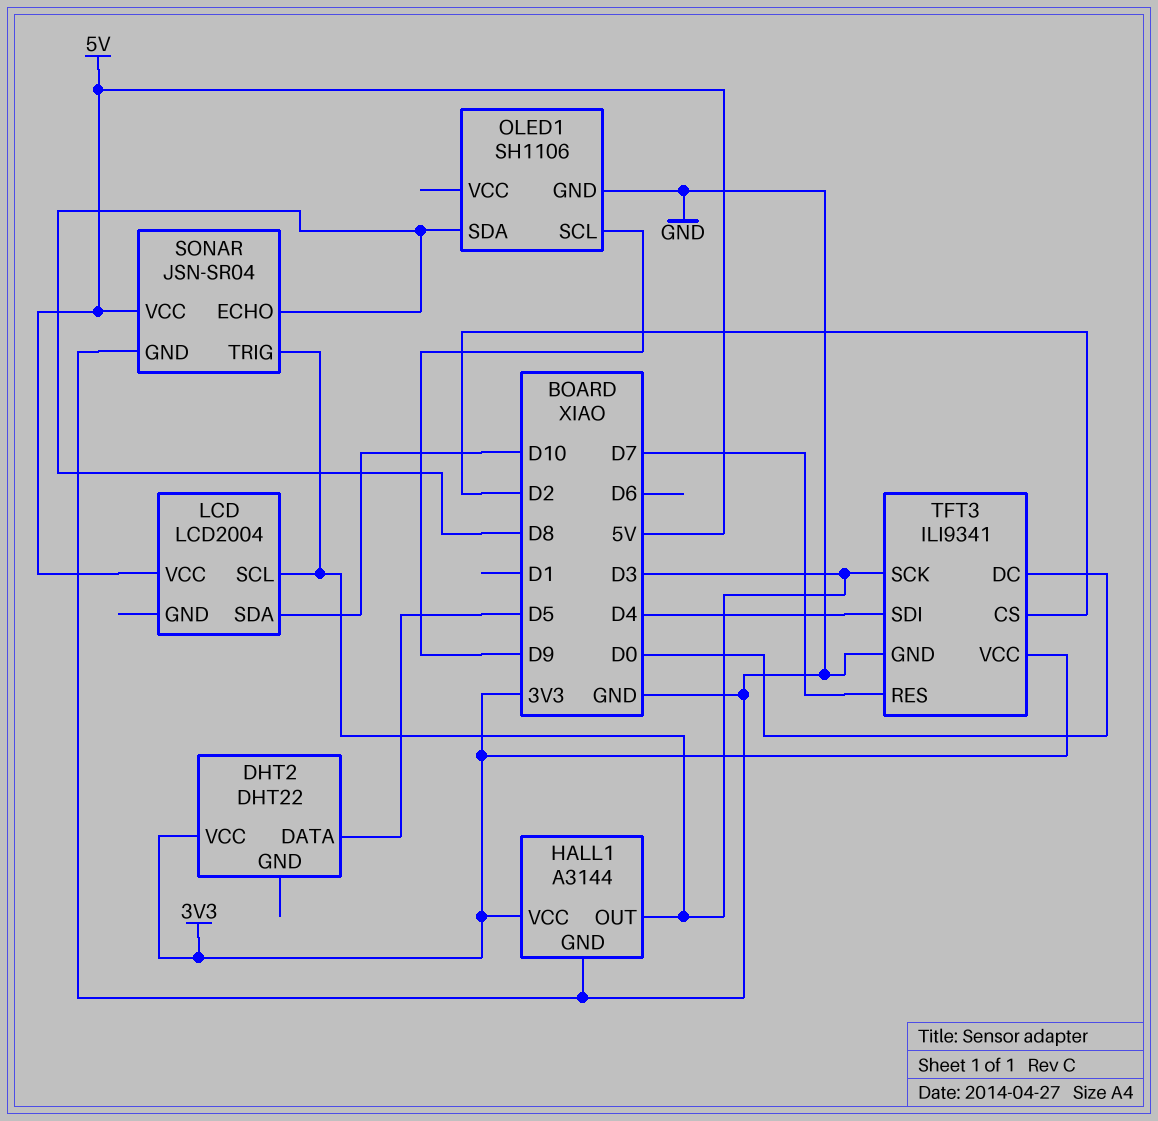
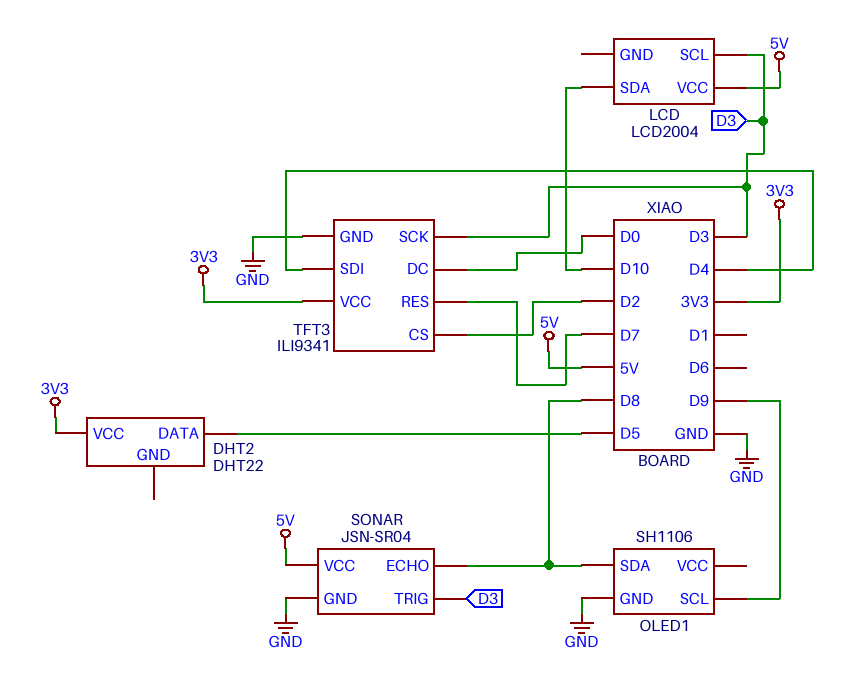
HALL1: A3144 -> none
HALL1 pin GND: GND -> none
HALL1 pin OUT: D3 -> none
HALL1 pin VCC: 3V3 -> none

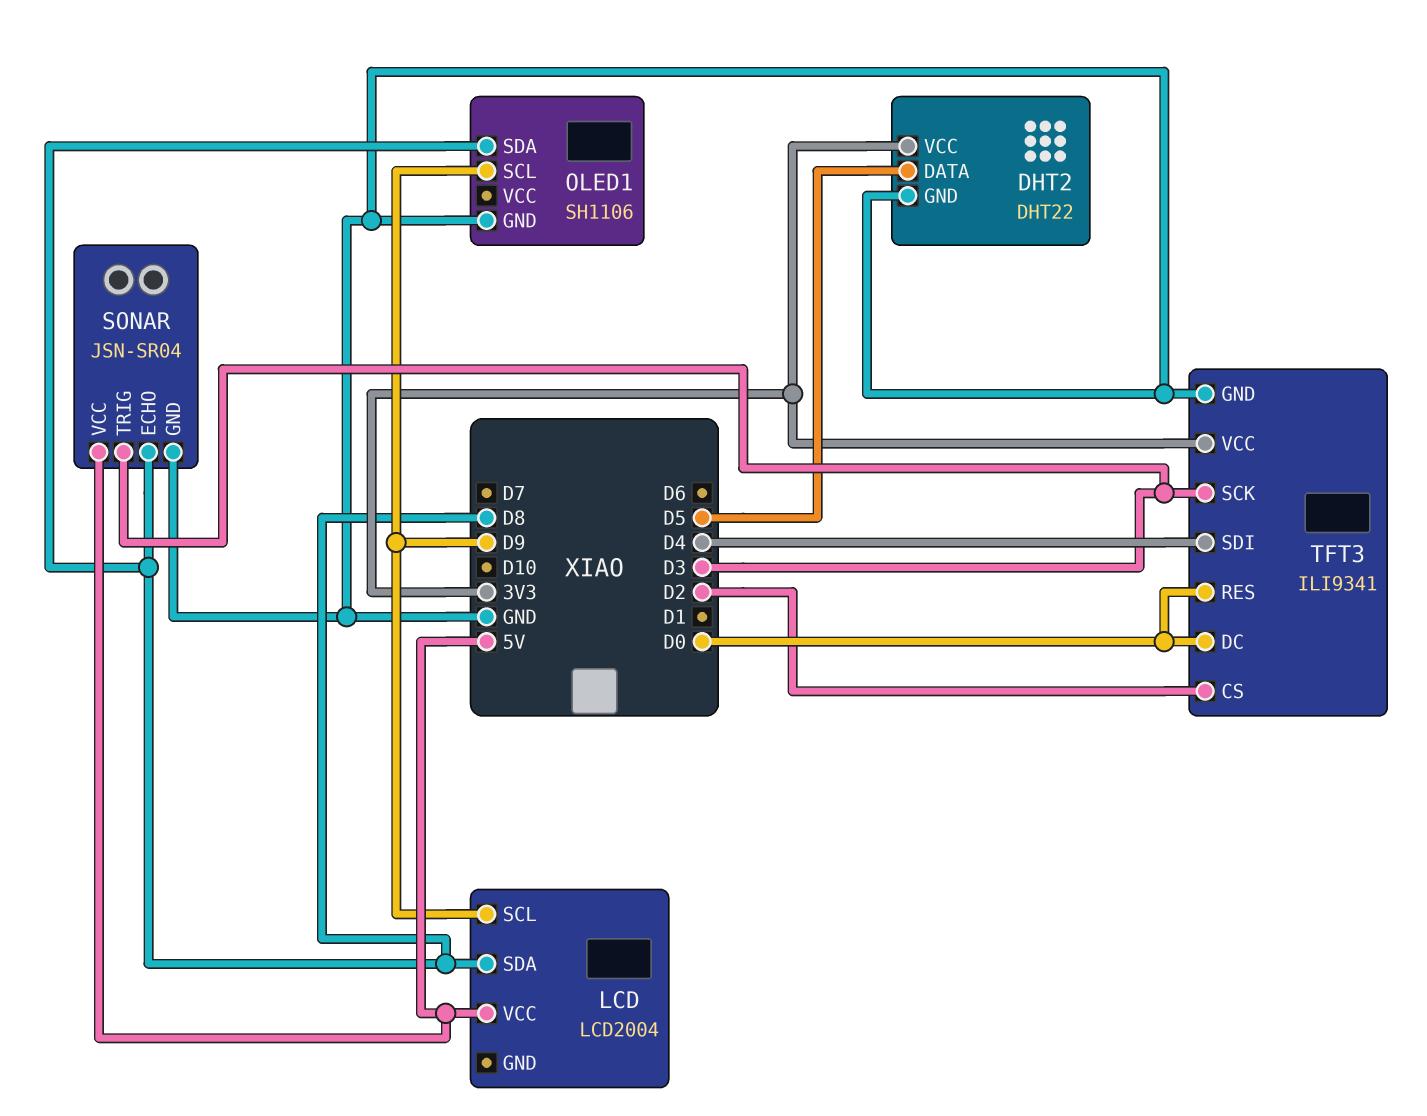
DHT2 pin GND: none -> GND
LCD pin SCL: D3 -> D9
LCD pin SDA: D10 -> D8
TFT3 pin RES: D7 -> D0

